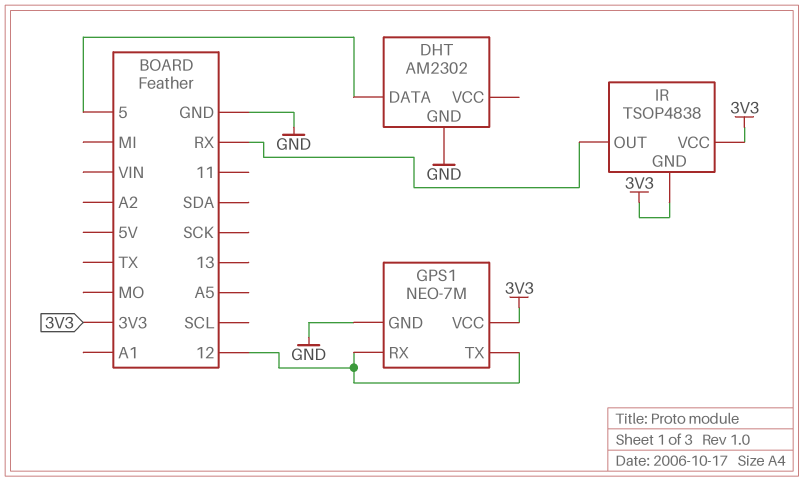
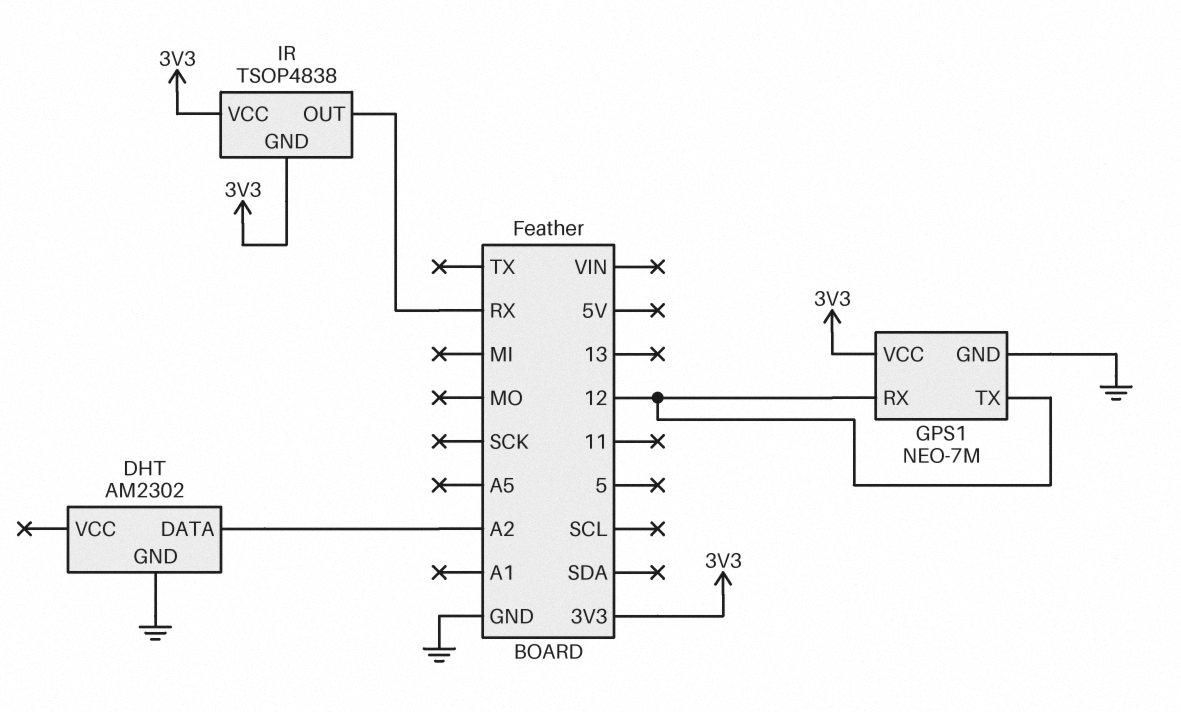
DHT pin DATA: 5 -> A2

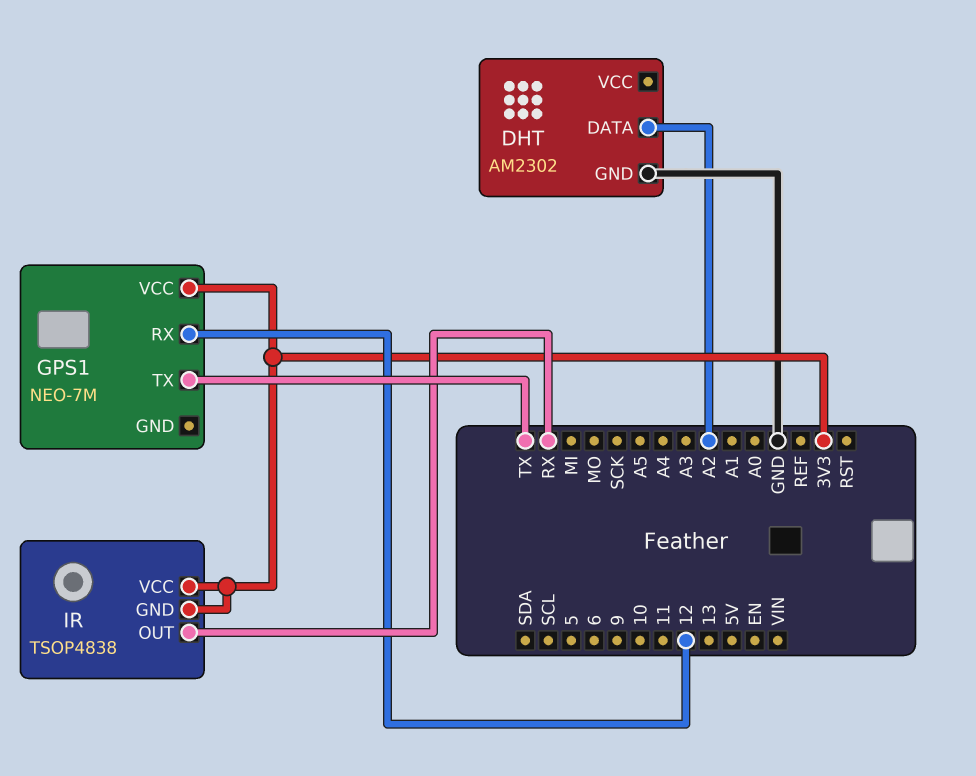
GPS1 pin GND: GND -> none
GPS1 pin TX: 12 -> TX

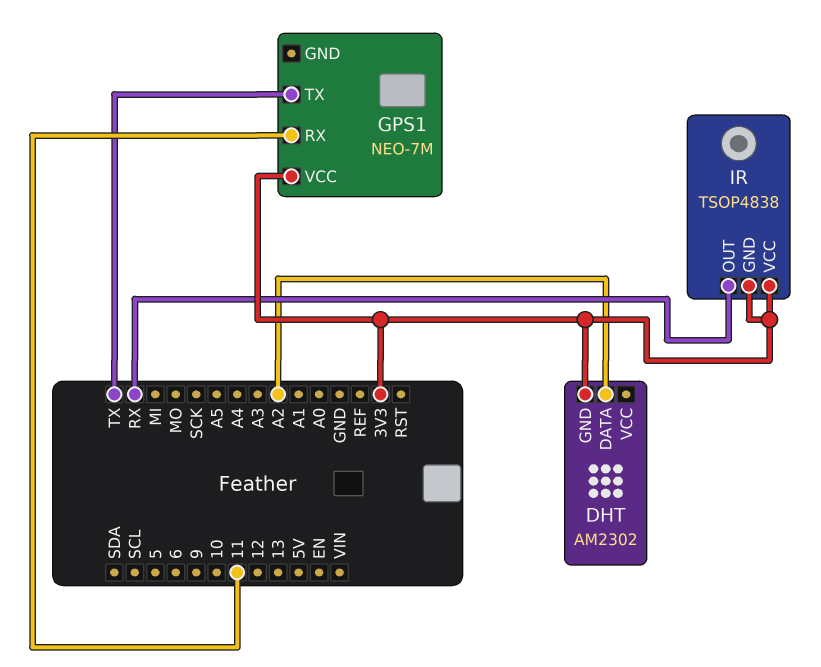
DHT pin GND: GND -> 3V3
GPS1 pin RX: 12 -> 11

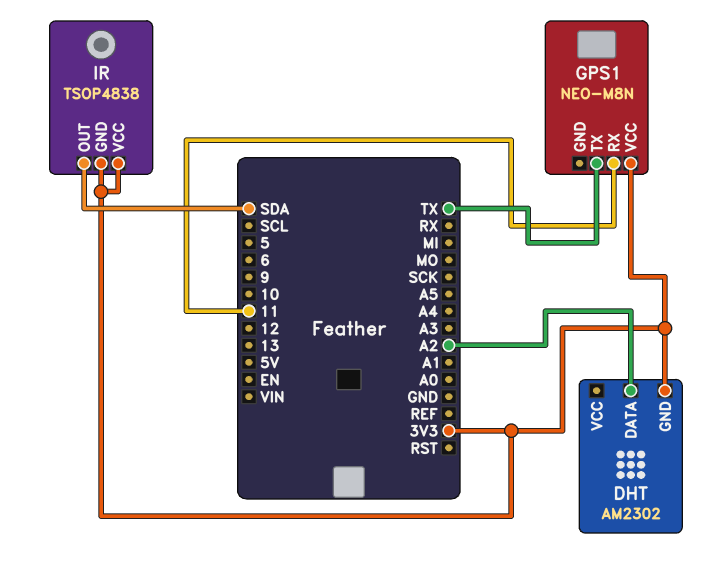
GPS1: NEO-7M -> NEO-M8N
IR pin OUT: RX -> SDA

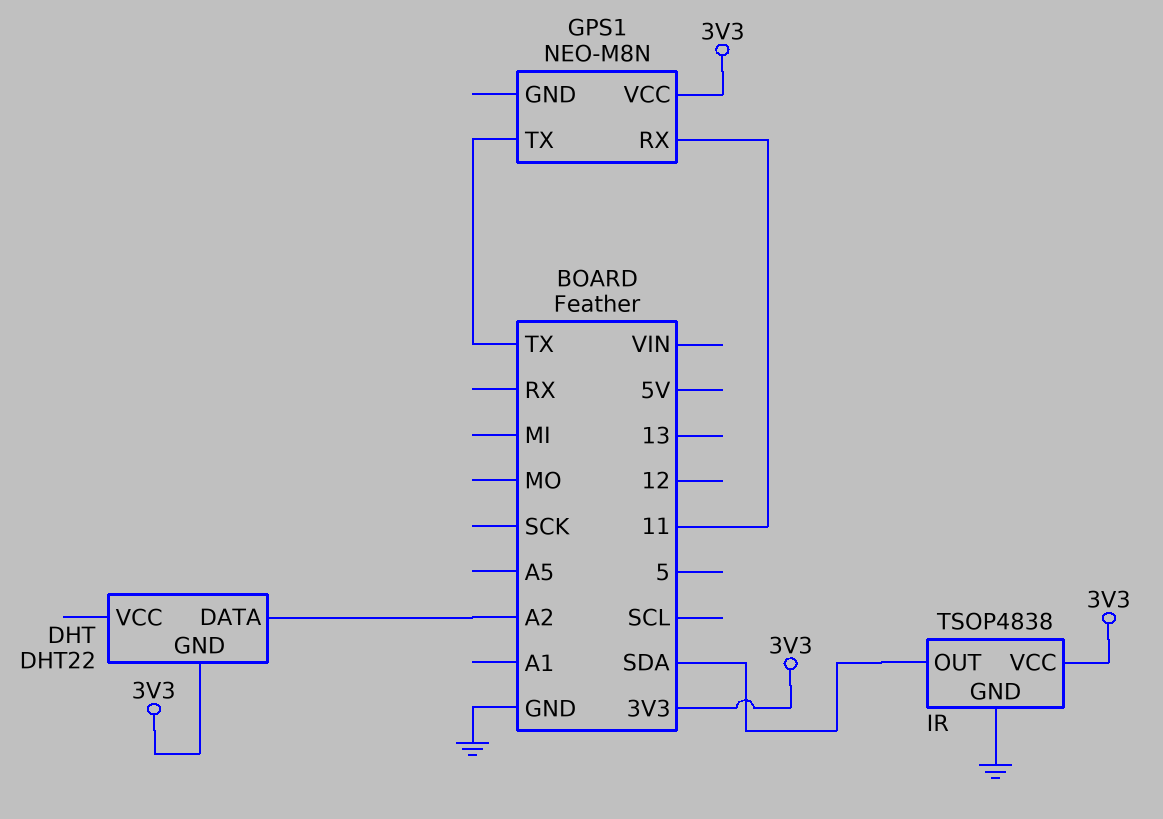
DHT: AM2302 -> DHT22
IR pin GND: 3V3 -> GND

